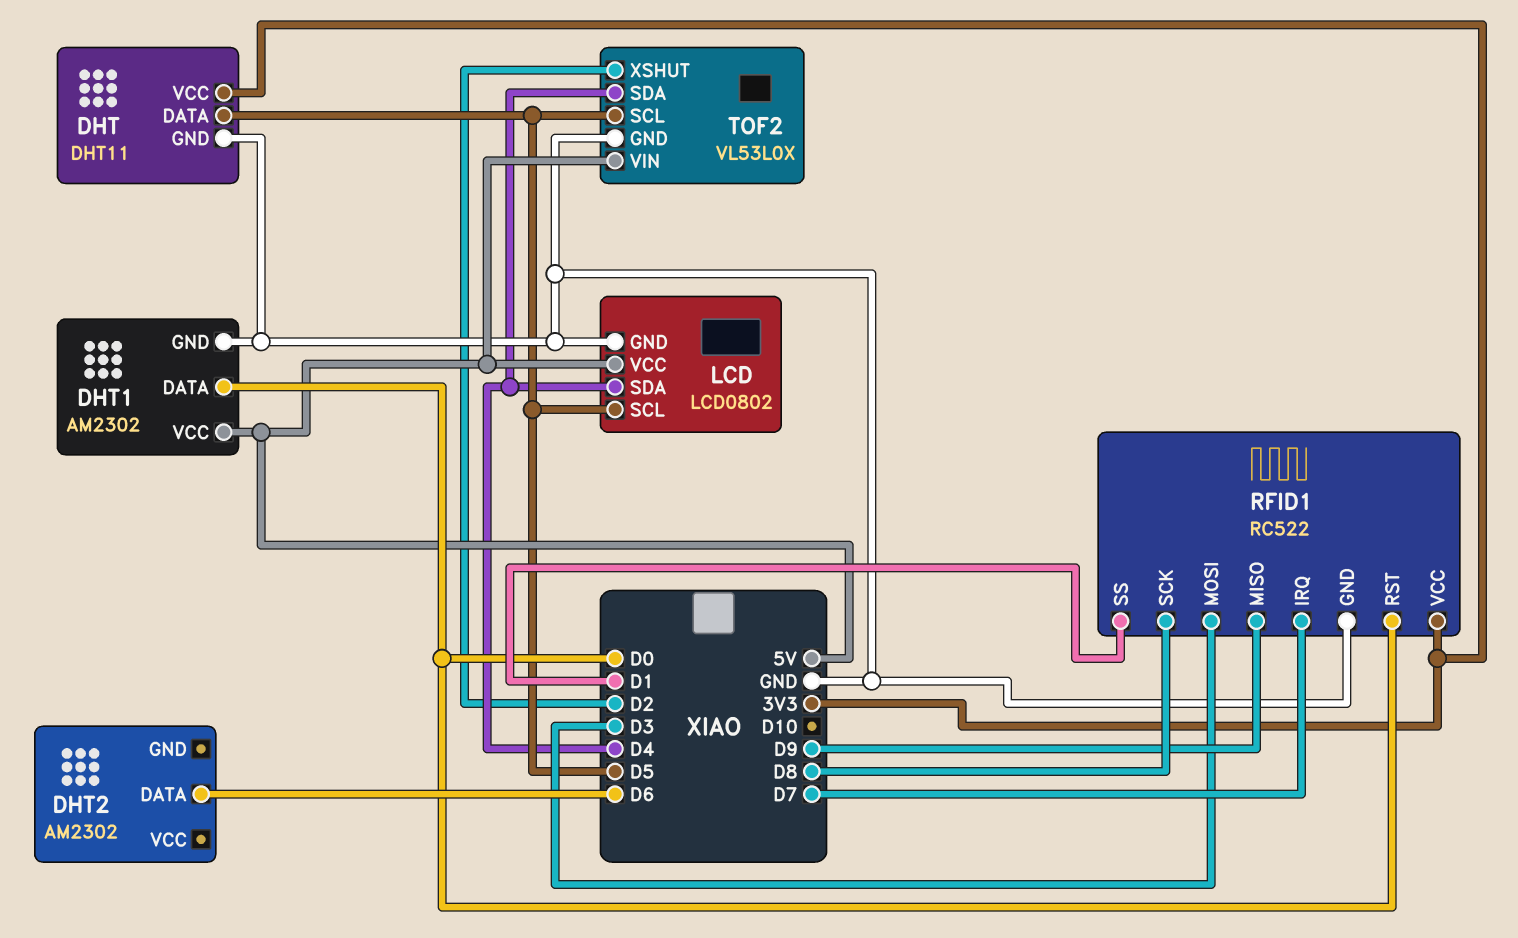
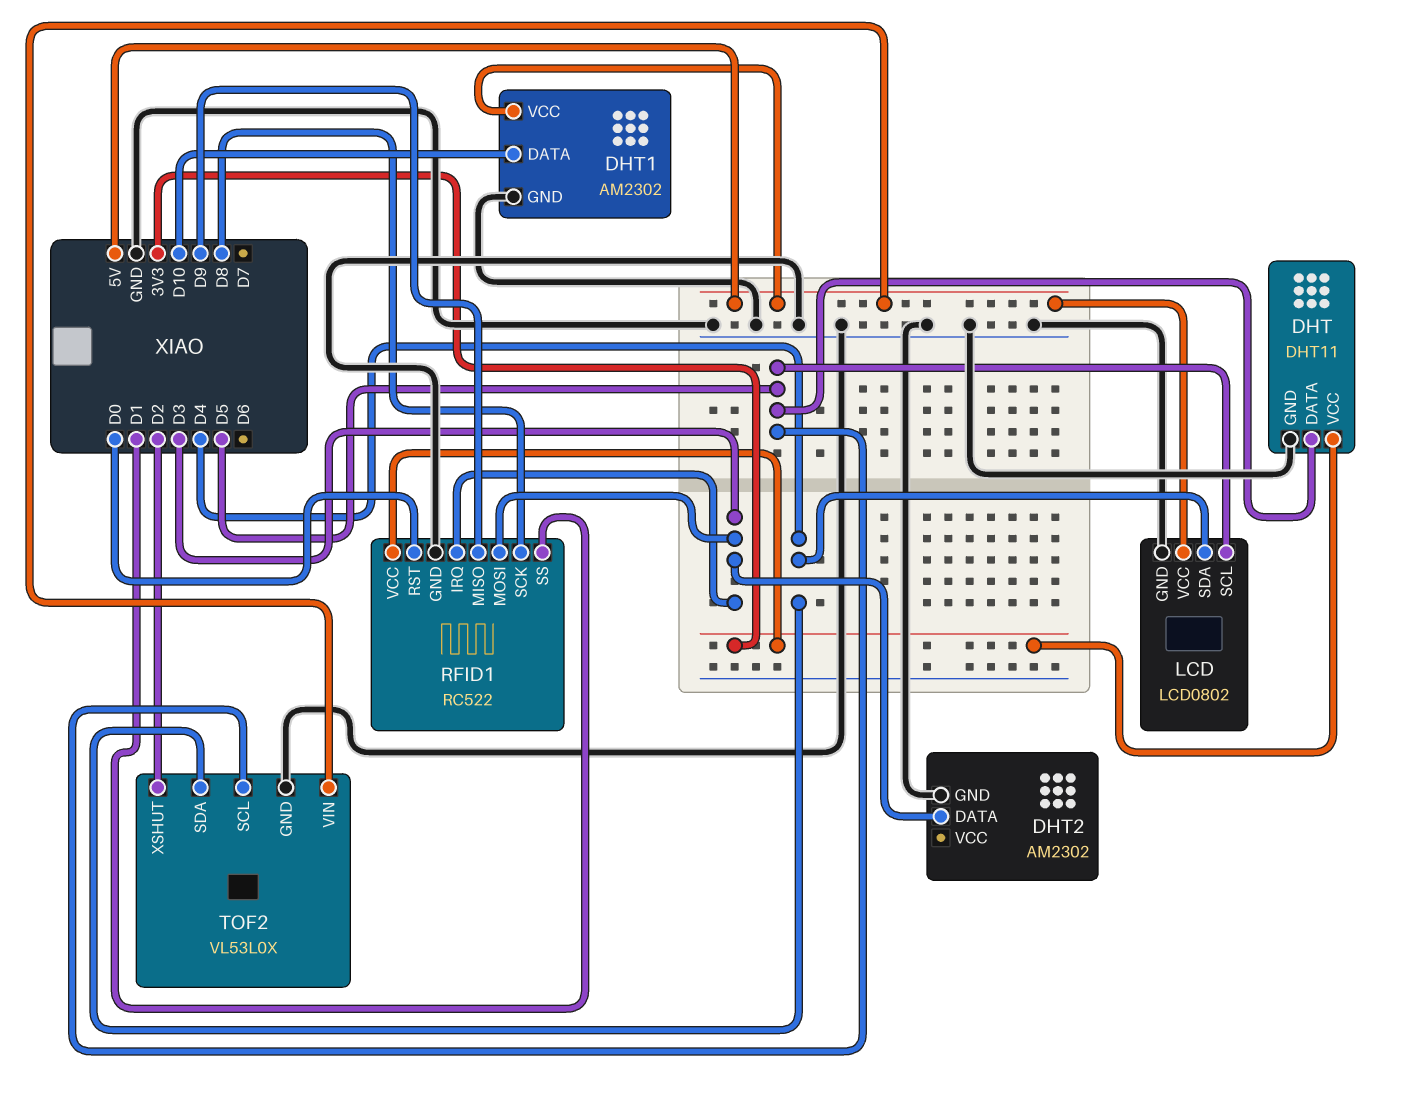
DHT1 pin DATA: D0 -> D10
DHT2 pin DATA: D6 -> D3
DHT2 pin GND: none -> GND
RFID1 pin IRQ: D7 -> D3

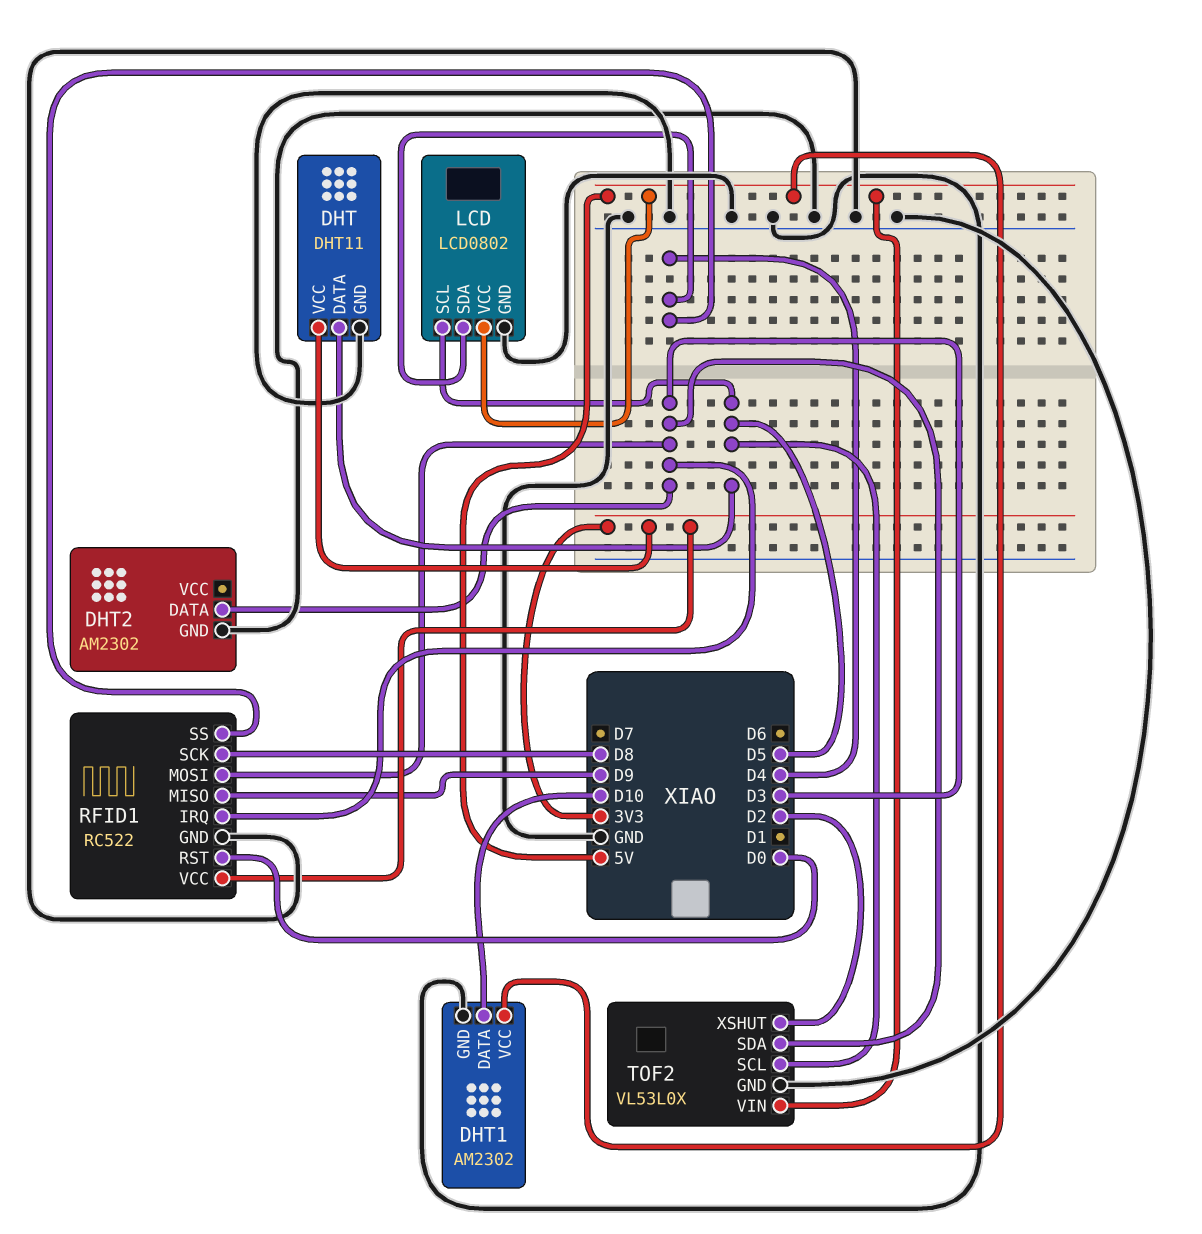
RFID1 pin SS: D1 -> D4
TOF2 pin SDA: D4 -> D3

